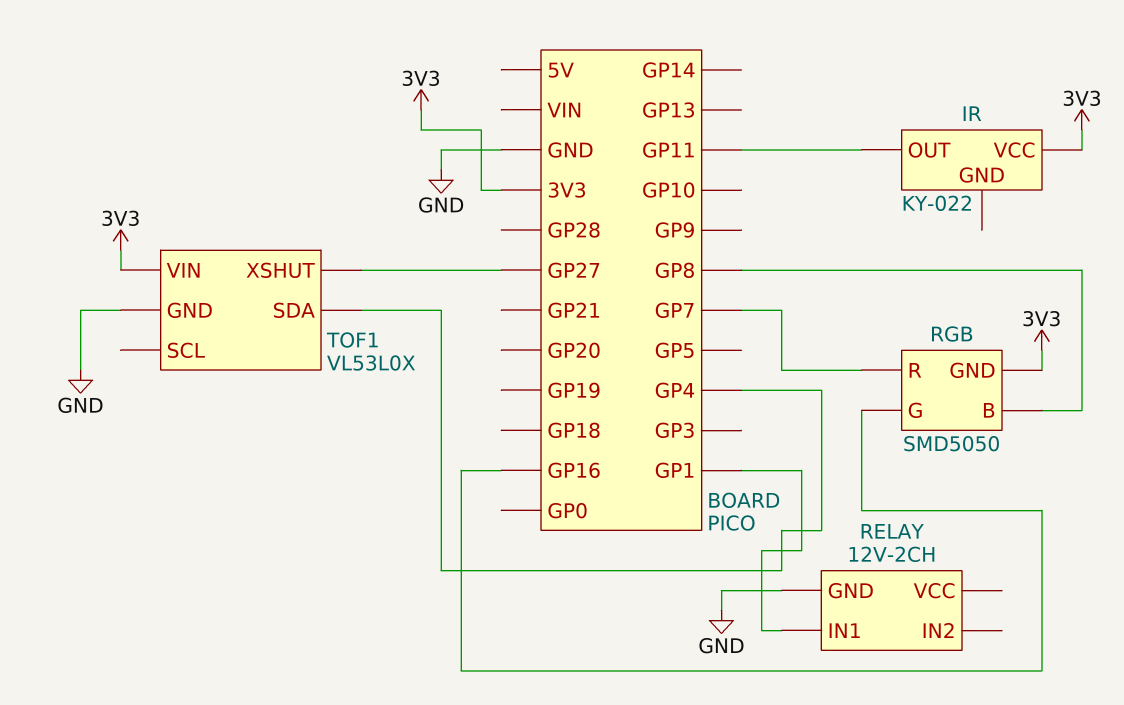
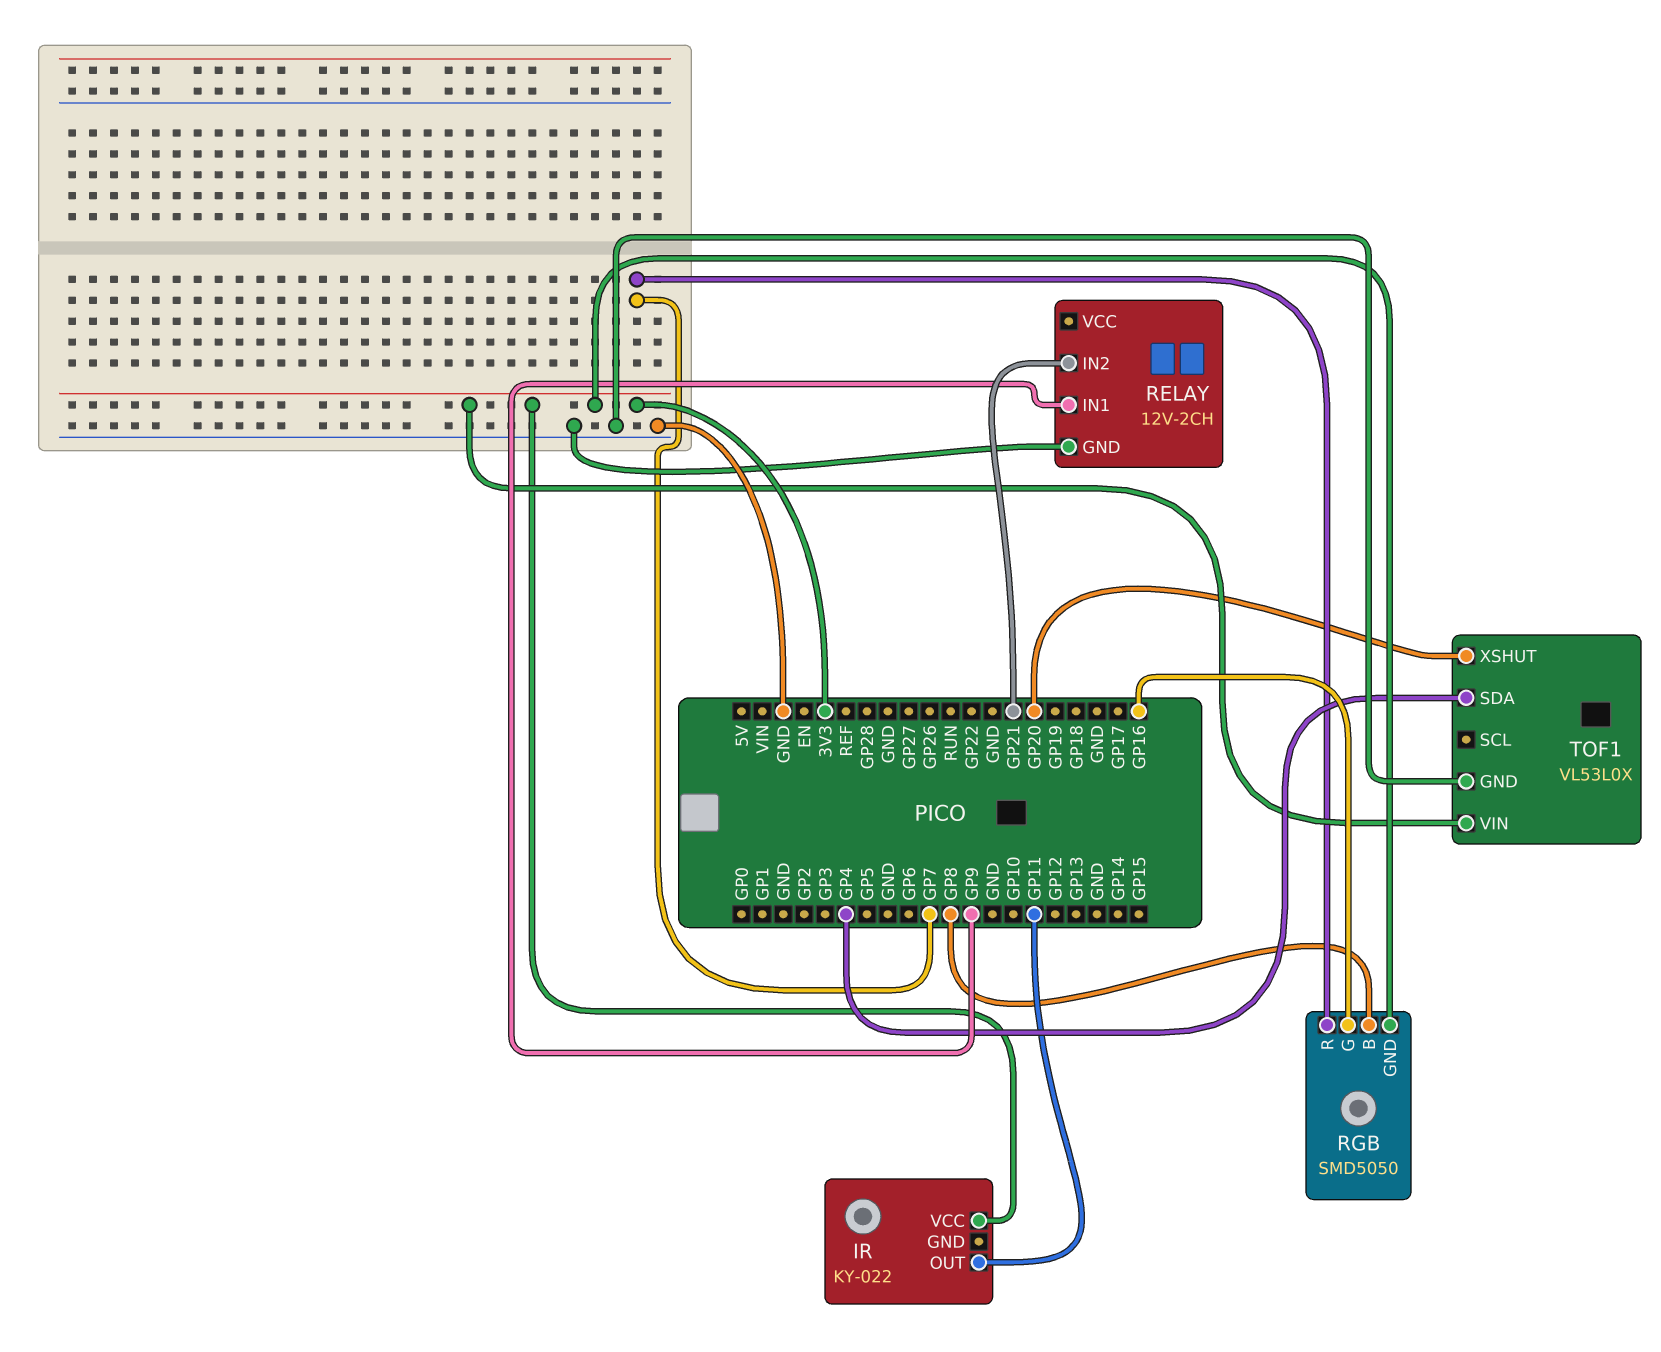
RELAY pin IN1: GP1 -> GP9
RELAY pin IN2: none -> GP21
TOF1 pin XSHUT: GP27 -> GP20

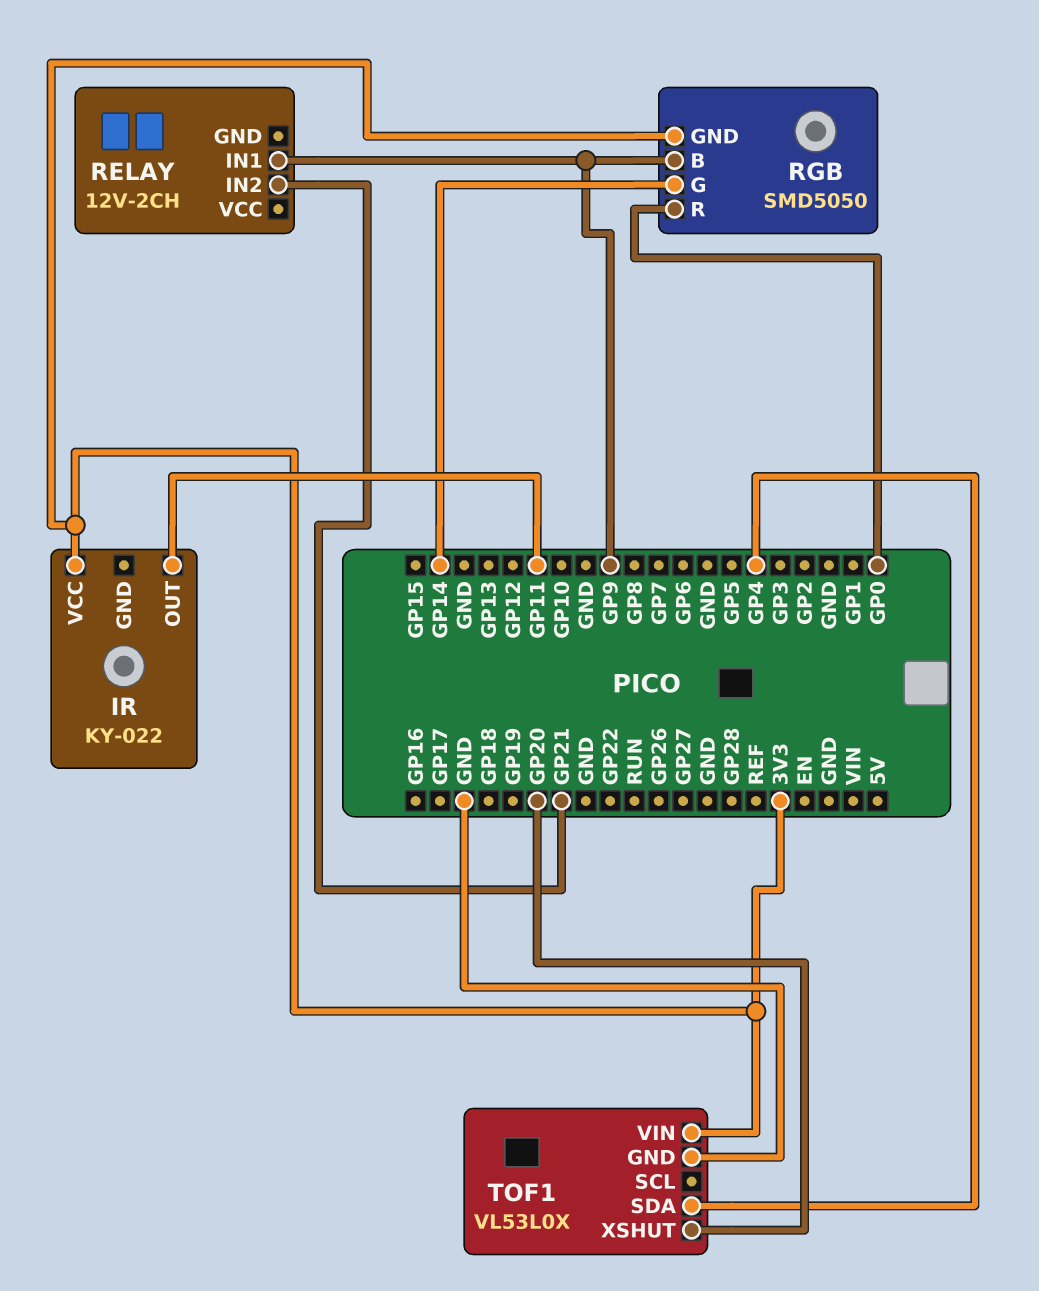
RELAY pin GND: GND -> none
RGB pin B: GP8 -> GP9
RGB pin G: GP16 -> GP14
RGB pin R: GP7 -> GP0

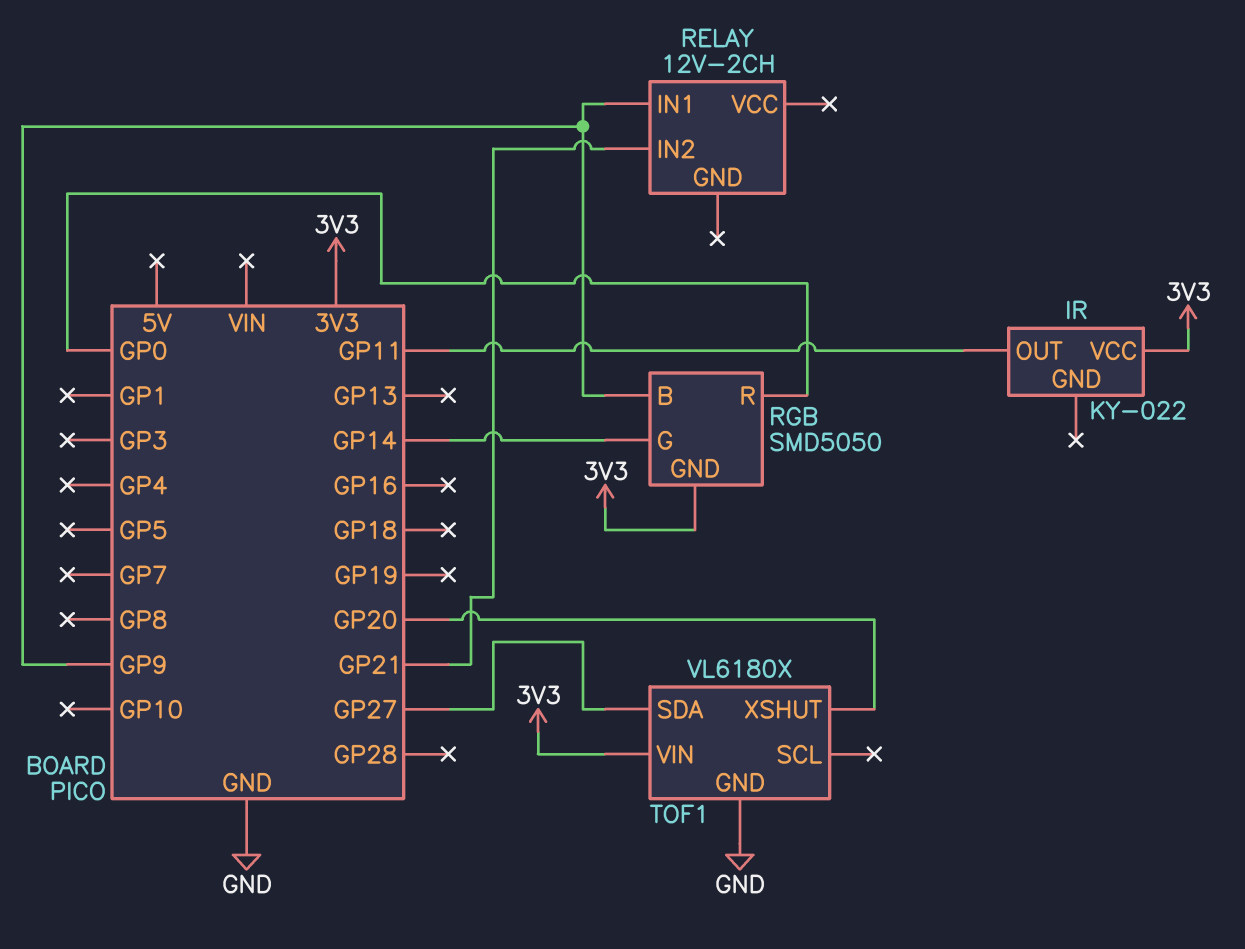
TOF1: VL53L0X -> VL6180X
TOF1 pin SDA: GP4 -> GP27

